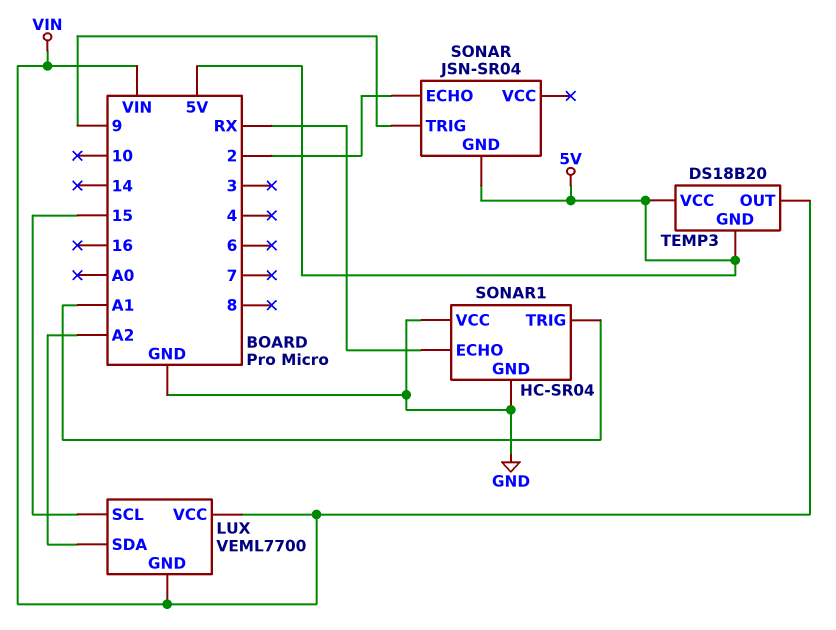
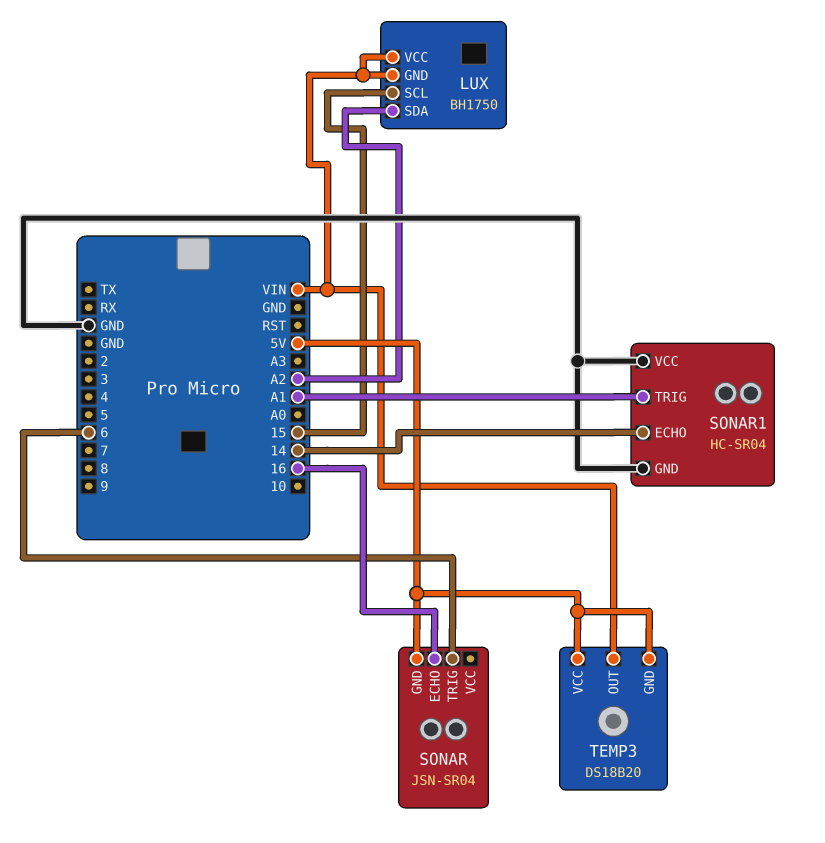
LUX: VEML7700 -> BH1750
SONAR pin ECHO: 2 -> 16
SONAR pin TRIG: 9 -> 6
SONAR1 pin ECHO: RX -> 14

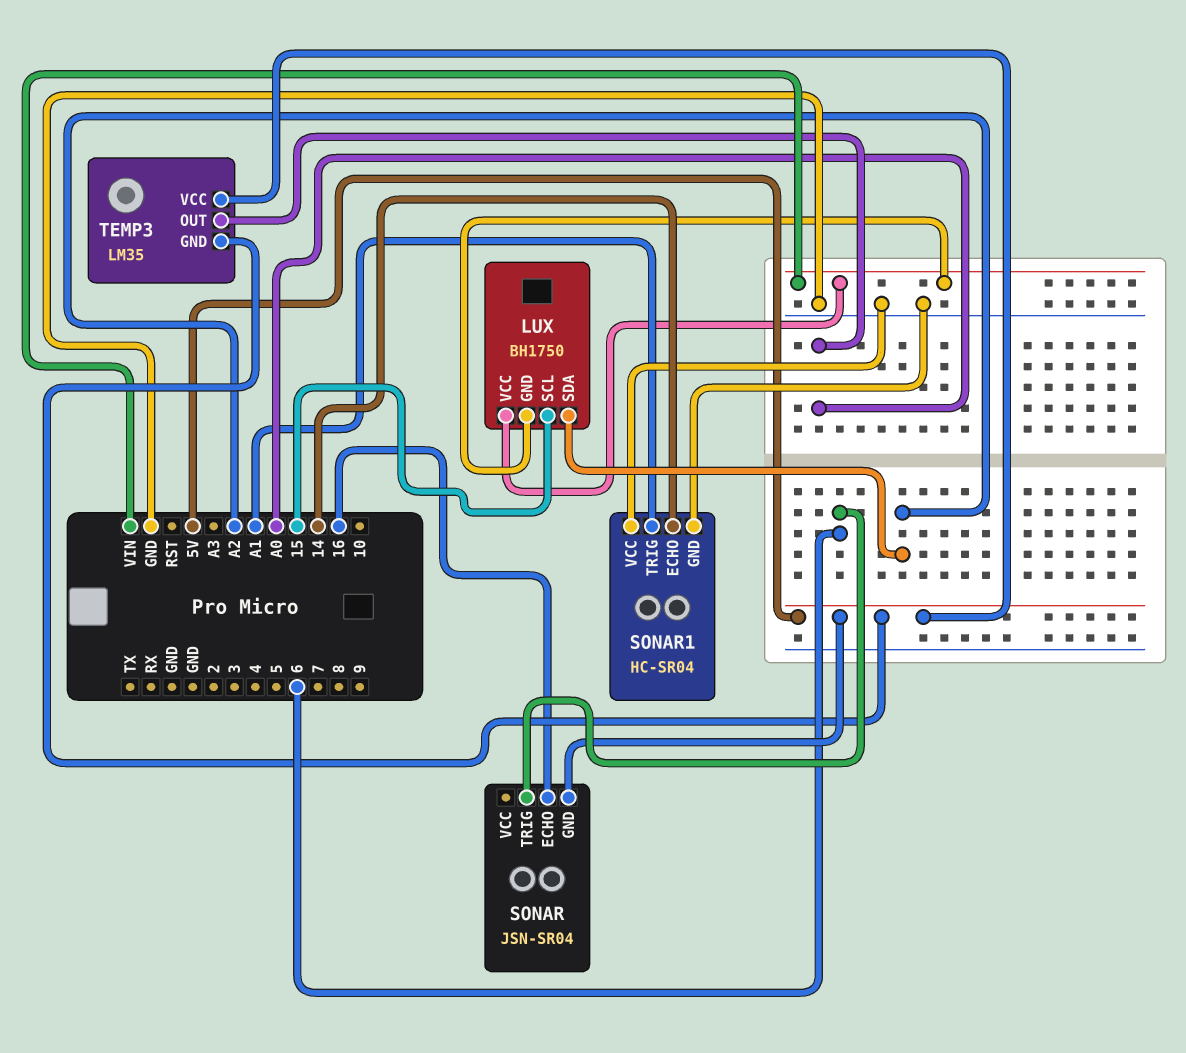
TEMP3: DS18B20 -> LM35
TEMP3 pin OUT: VIN -> A0

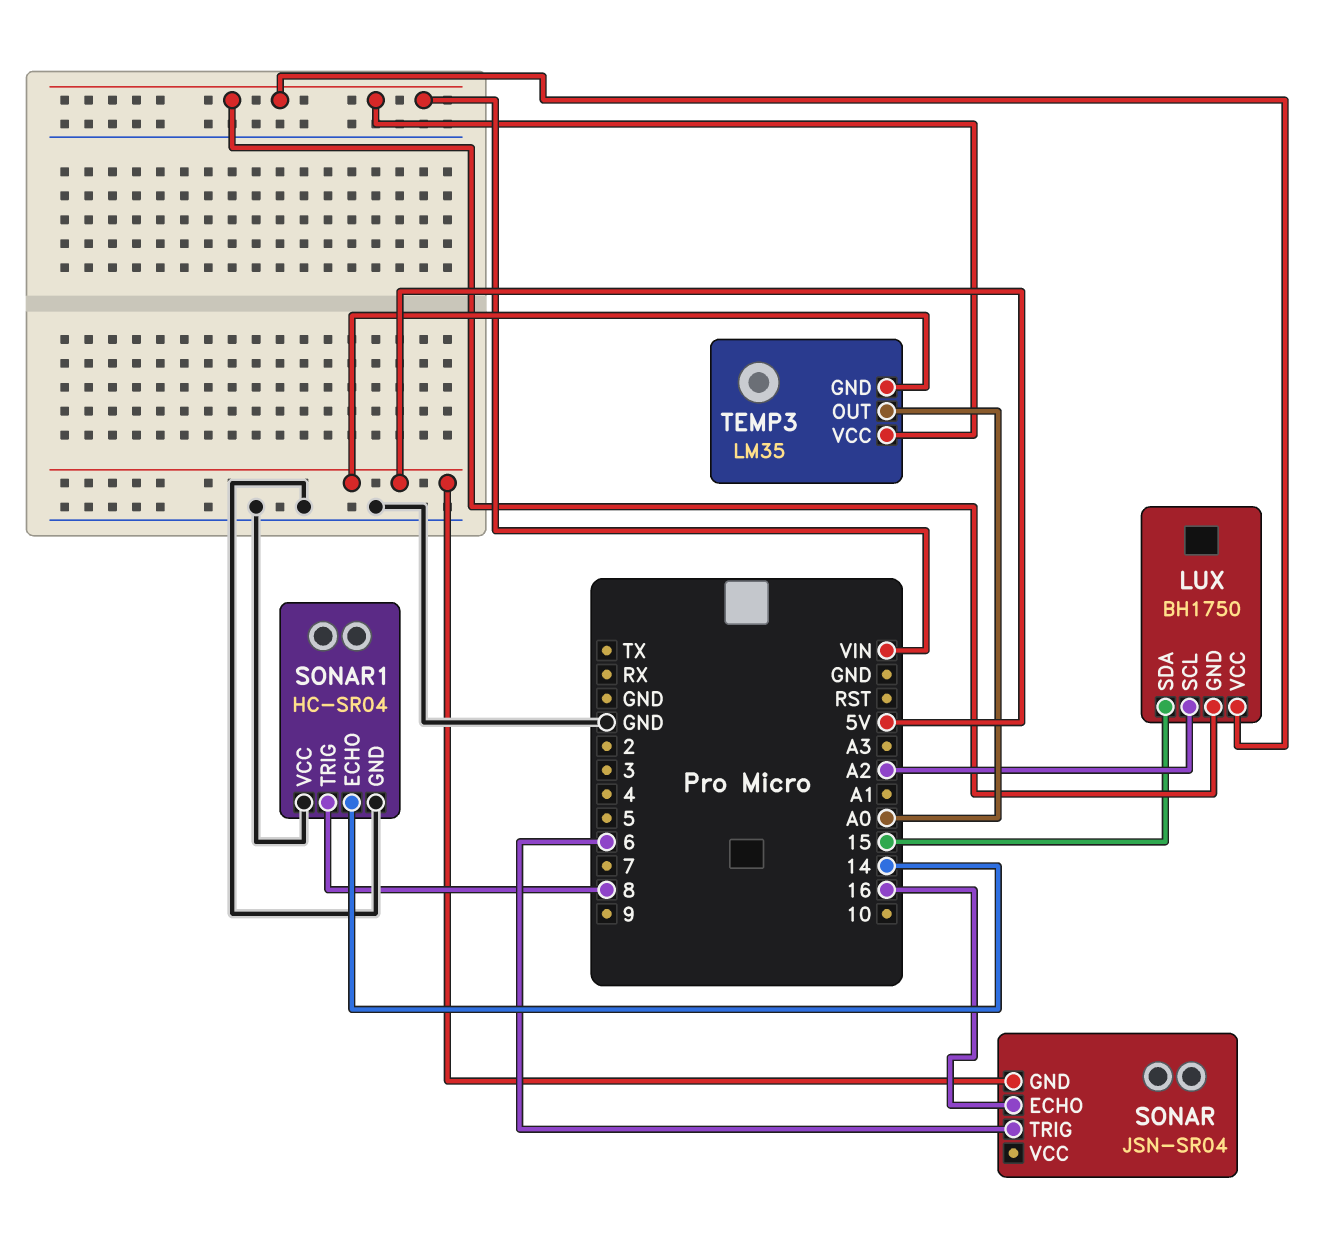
LUX pin SCL: 15 -> A2
LUX pin SDA: A2 -> 15
SONAR1 pin TRIG: A1 -> 8
TEMP3 pin VCC: 5V -> VIN

